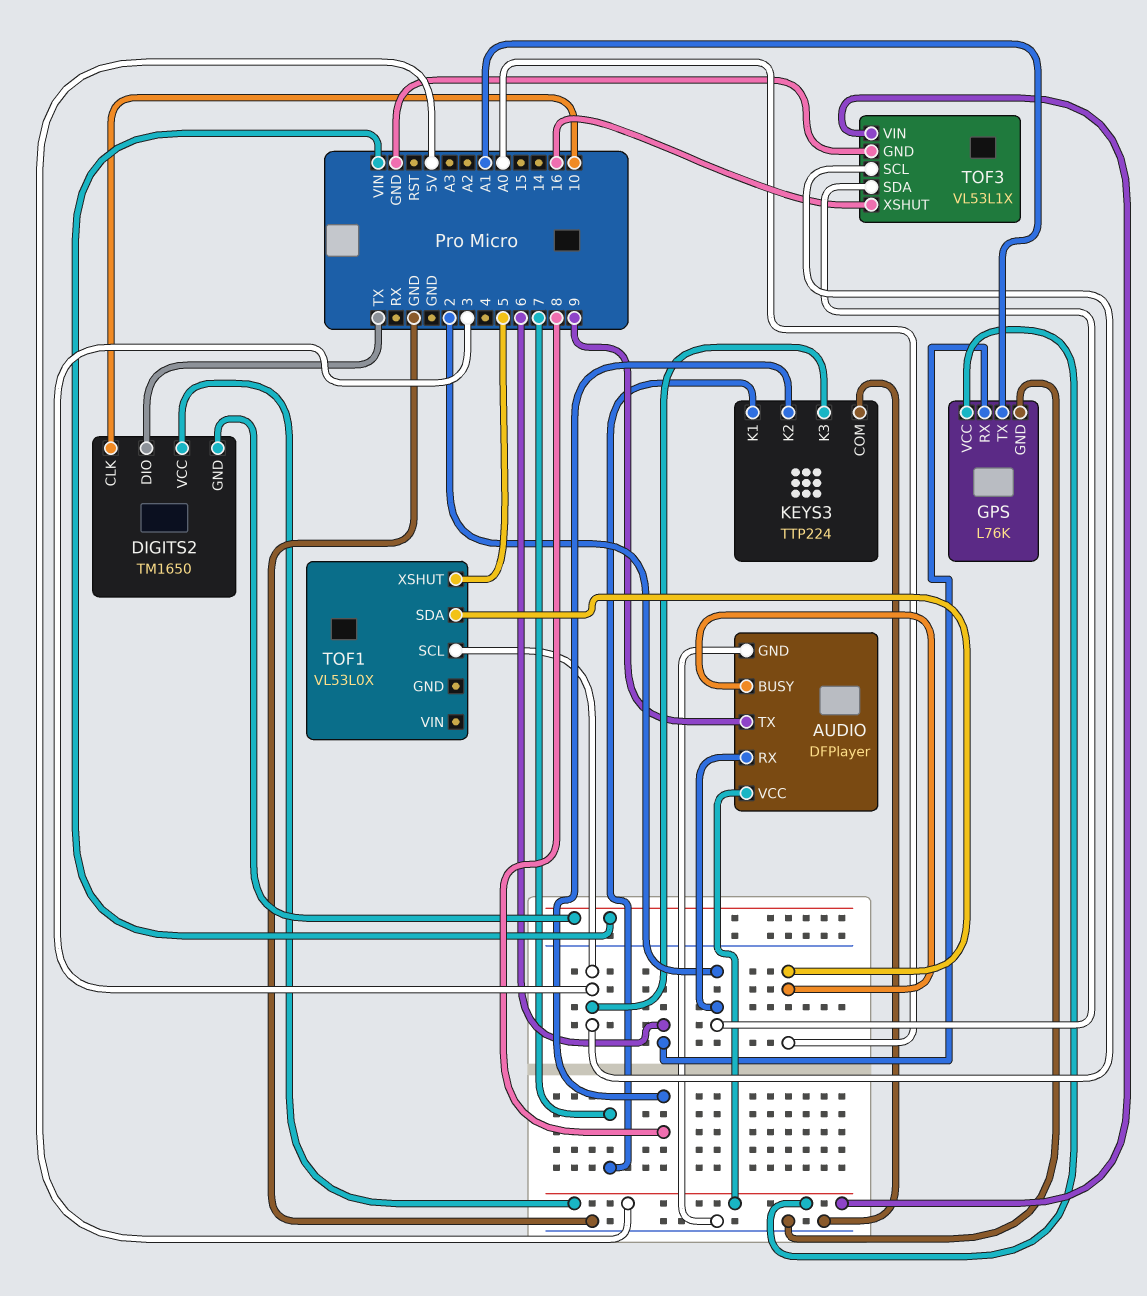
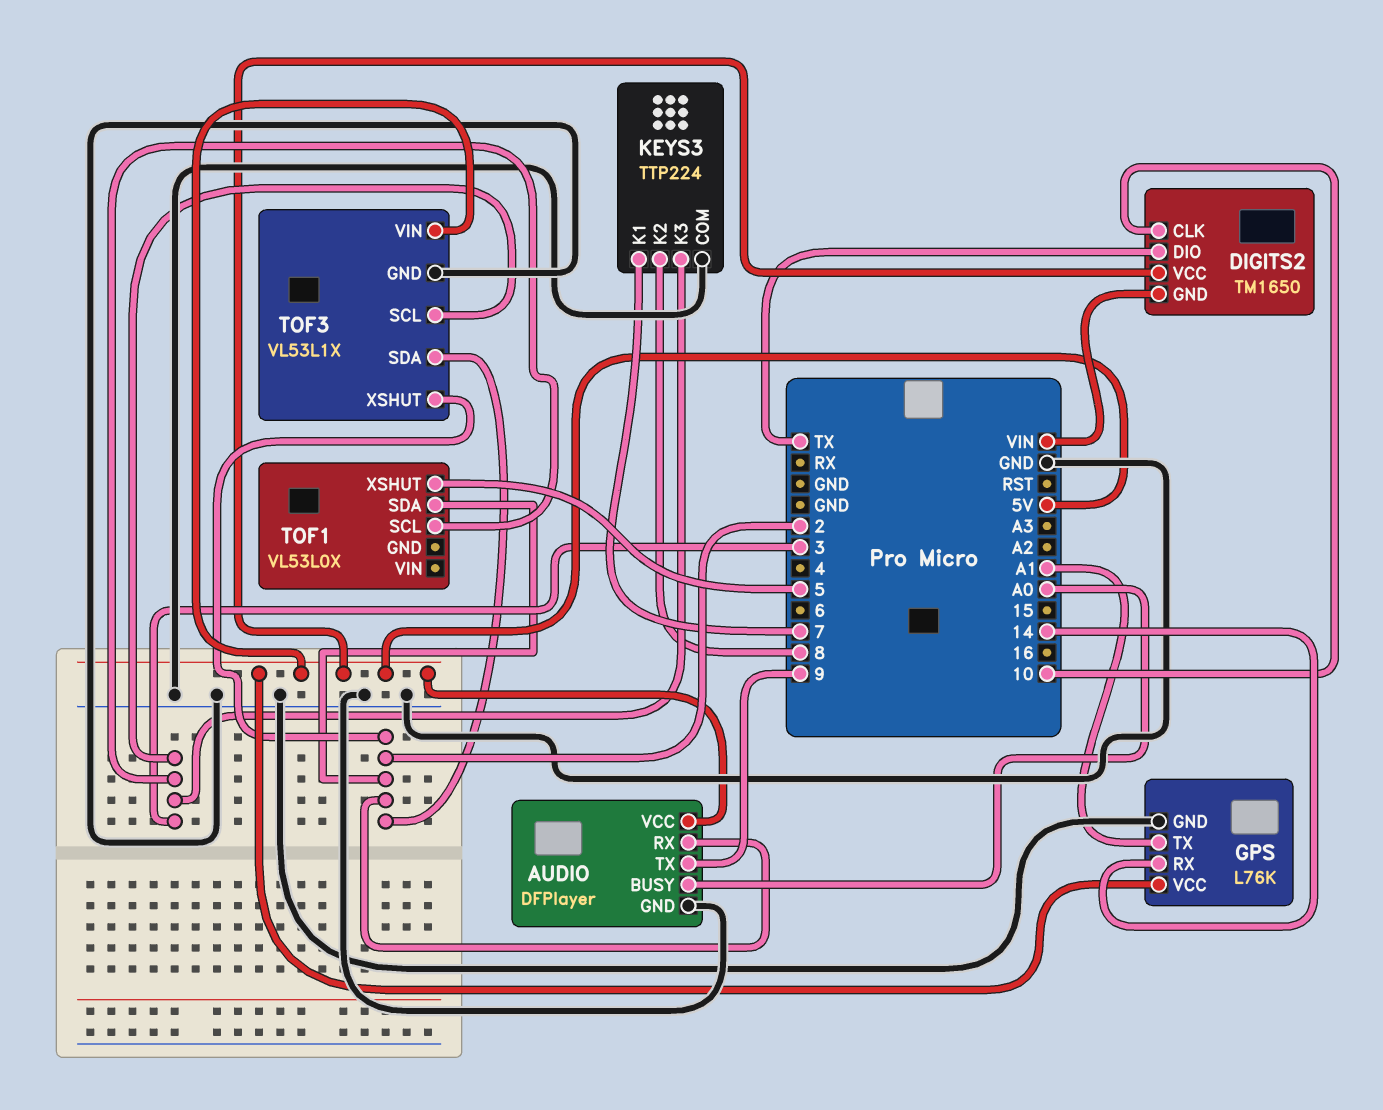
GPS pin RX: 6 -> 14
TOF1 pin SDA: A0 -> 2
TOF3 pin XSHUT: 16 -> 2

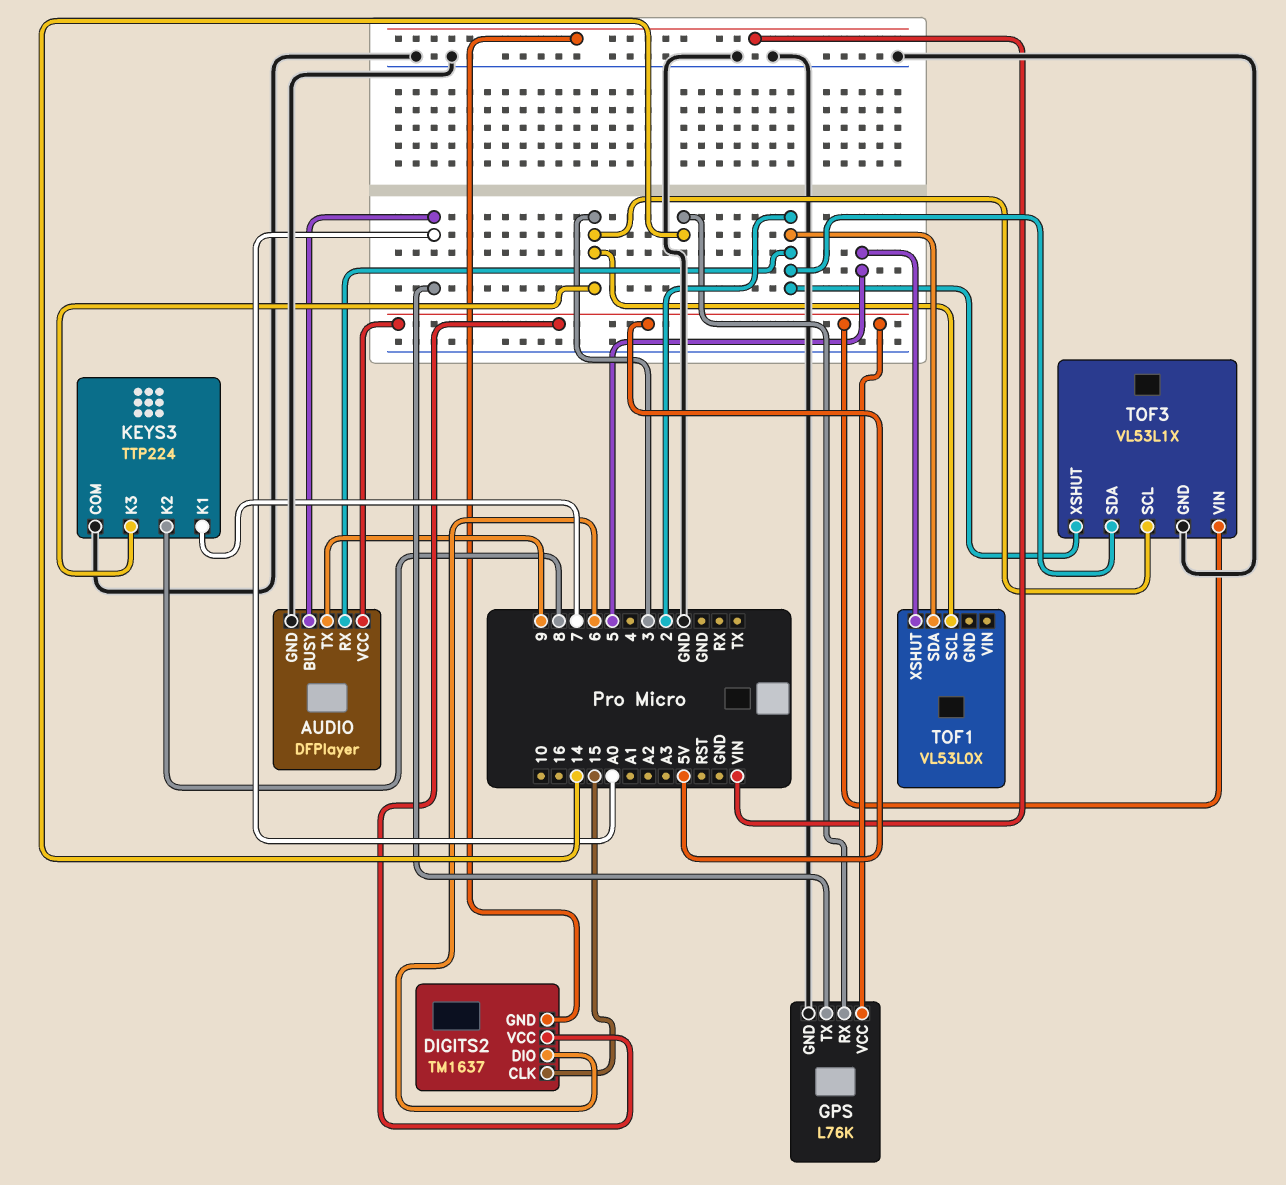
DIGITS2: TM1650 -> TM1637
DIGITS2 pin CLK: 10 -> 15
DIGITS2 pin DIO: TX -> 6
GPS pin TX: A1 -> A0

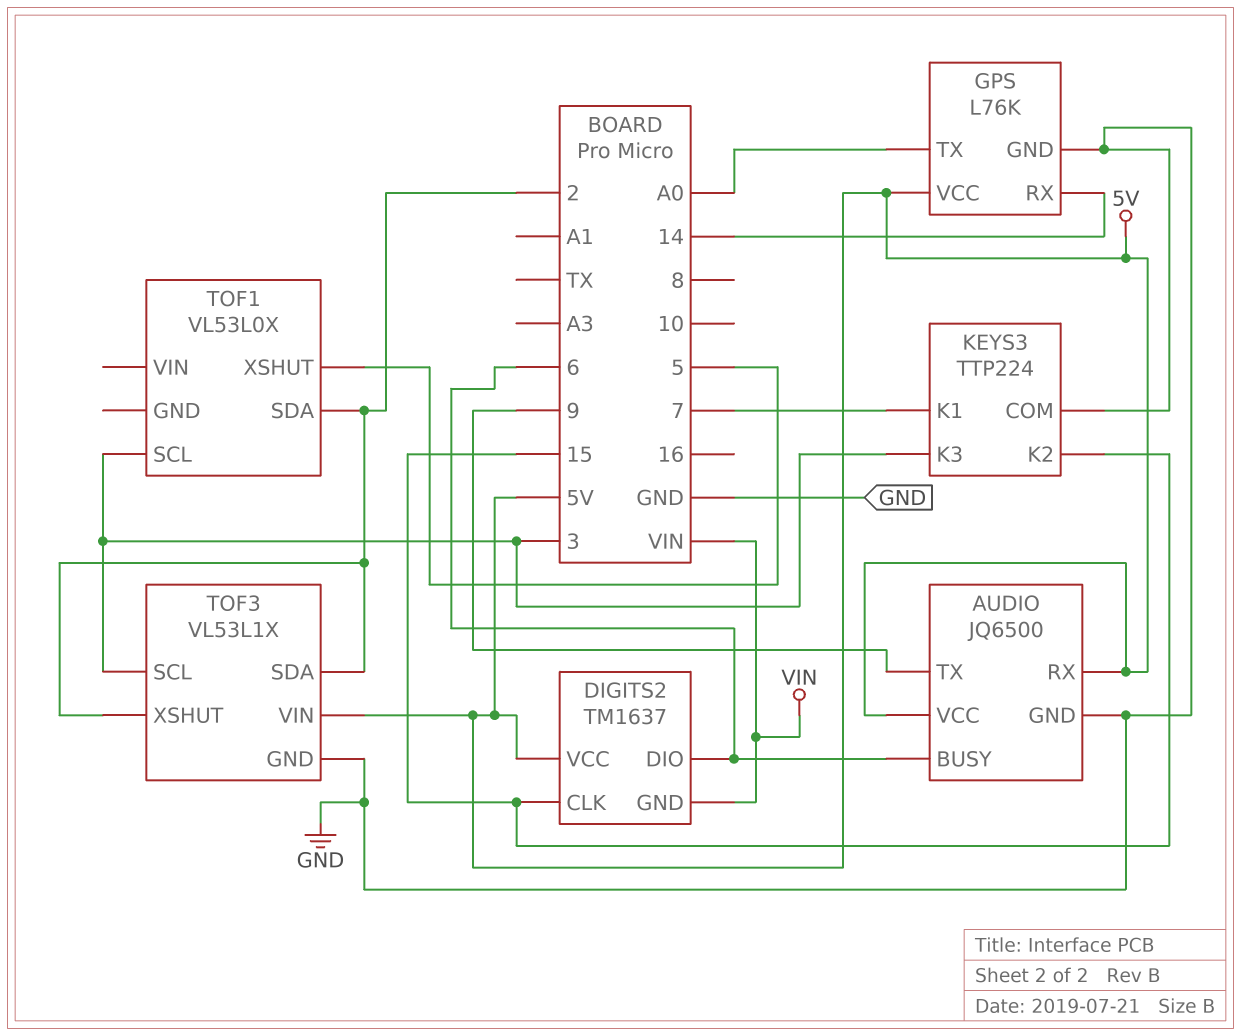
AUDIO: DFPlayer -> JQ6500
AUDIO pin BUSY: A0 -> 6
AUDIO pin RX: 2 -> 5V
KEYS3 pin K2: 8 -> 15

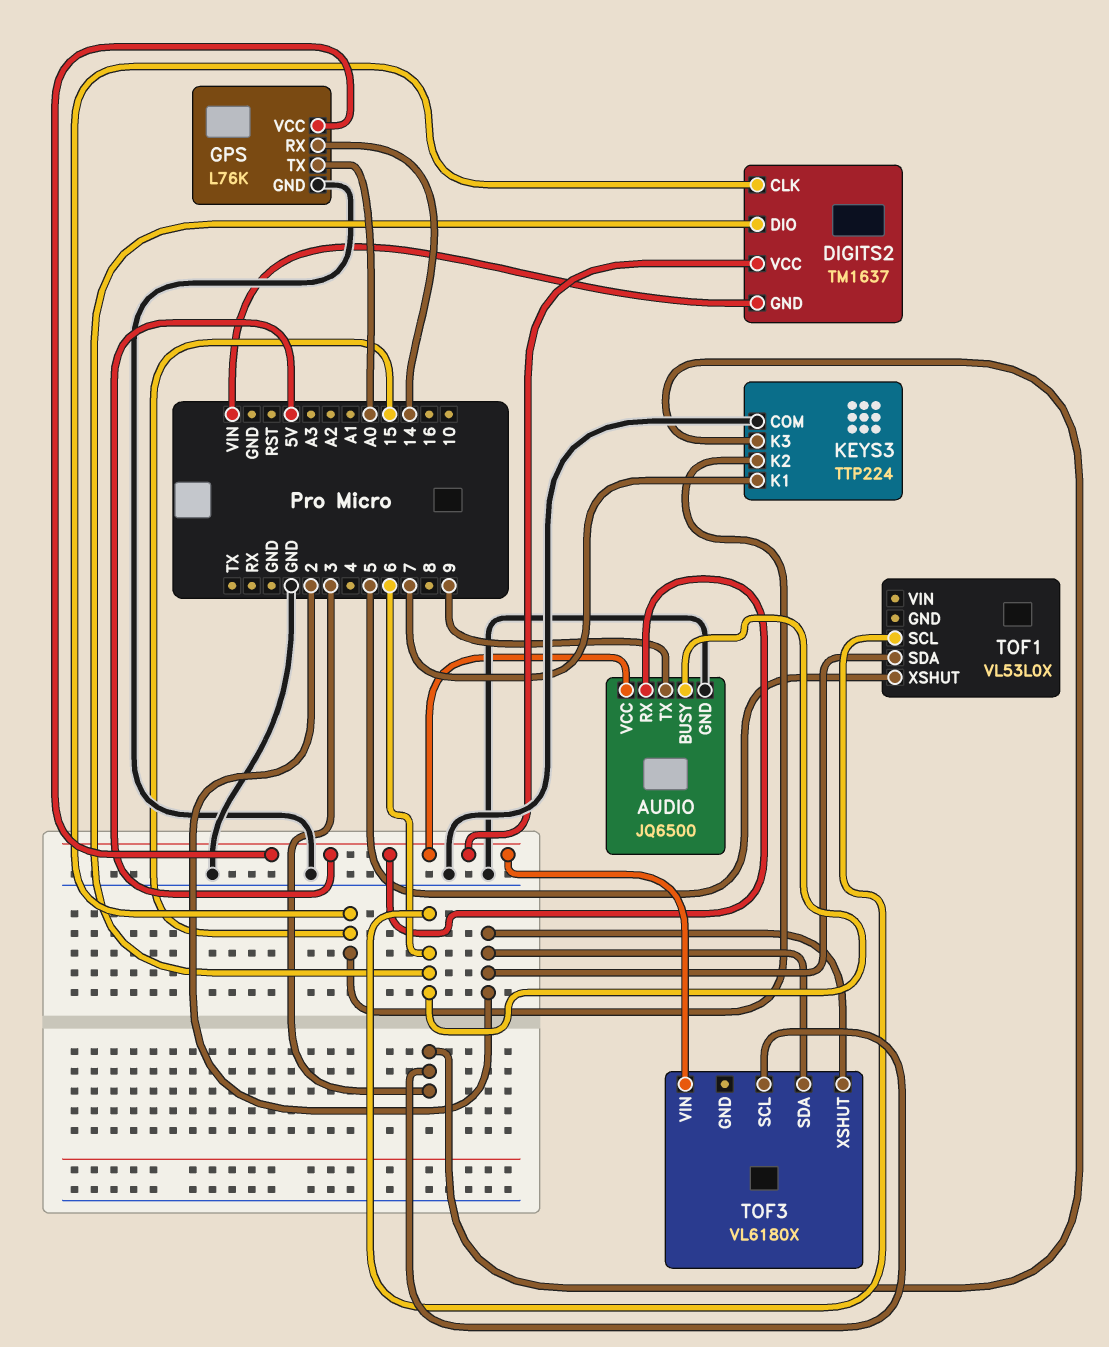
TOF1 pin SCL: 3 -> 6
TOF3: VL53L1X -> VL6180X
TOF3 pin GND: GND -> none

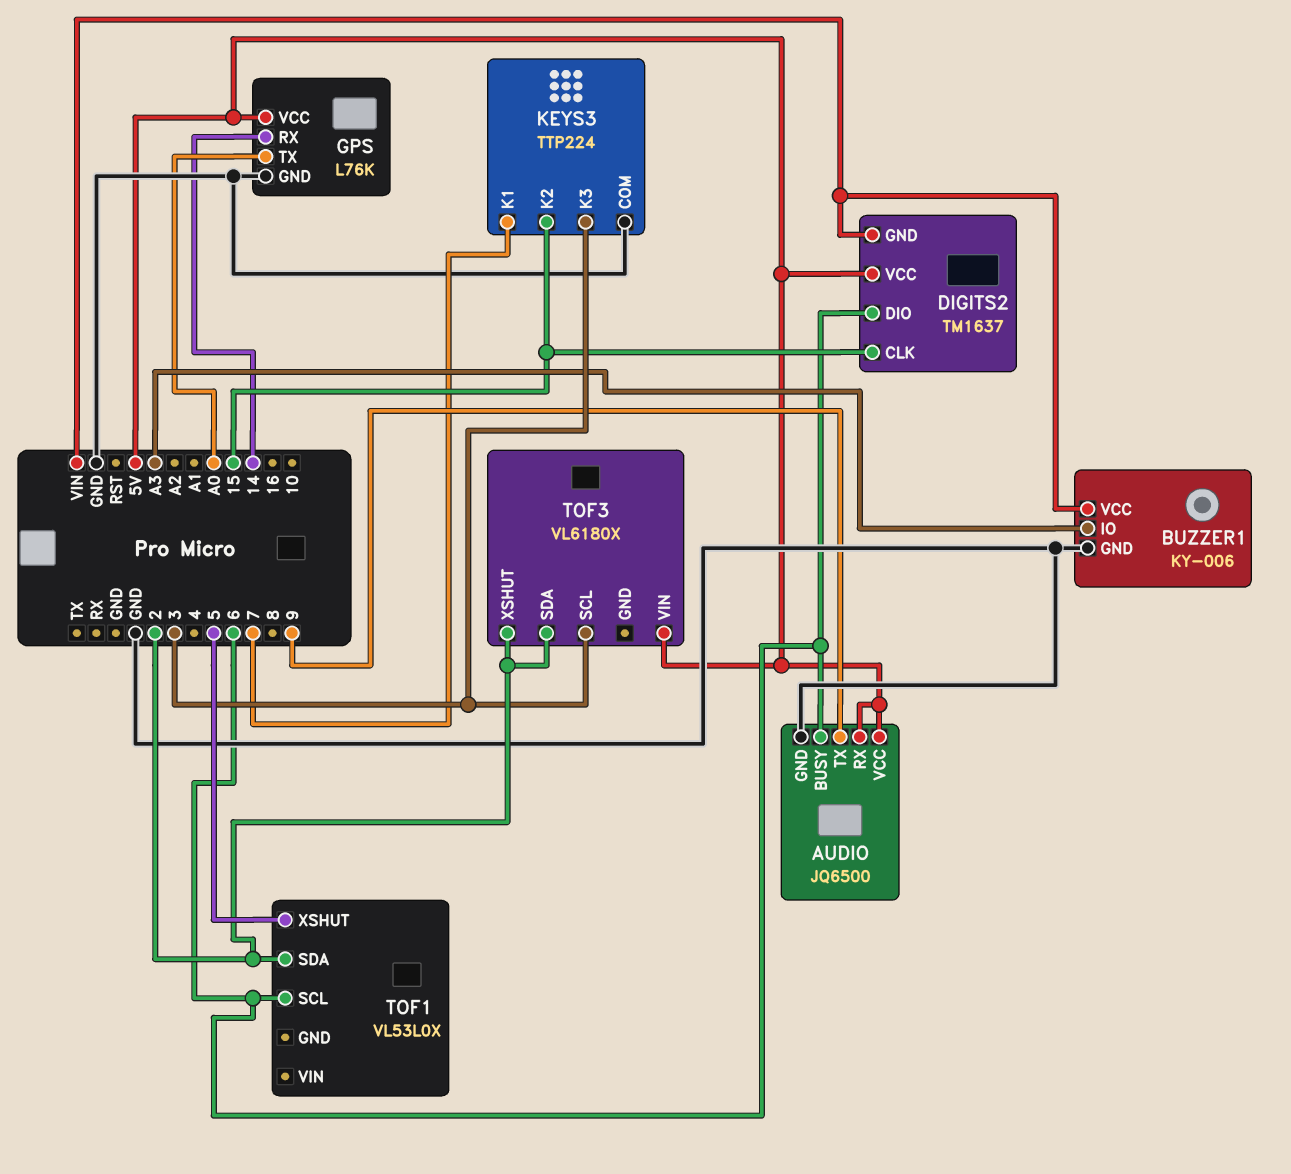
BUZZER1: none -> KY-006
BUZZER1 pin GND: none -> GND
BUZZER1 pin IO: none -> A3
BUZZER1 pin VCC: none -> VIN

